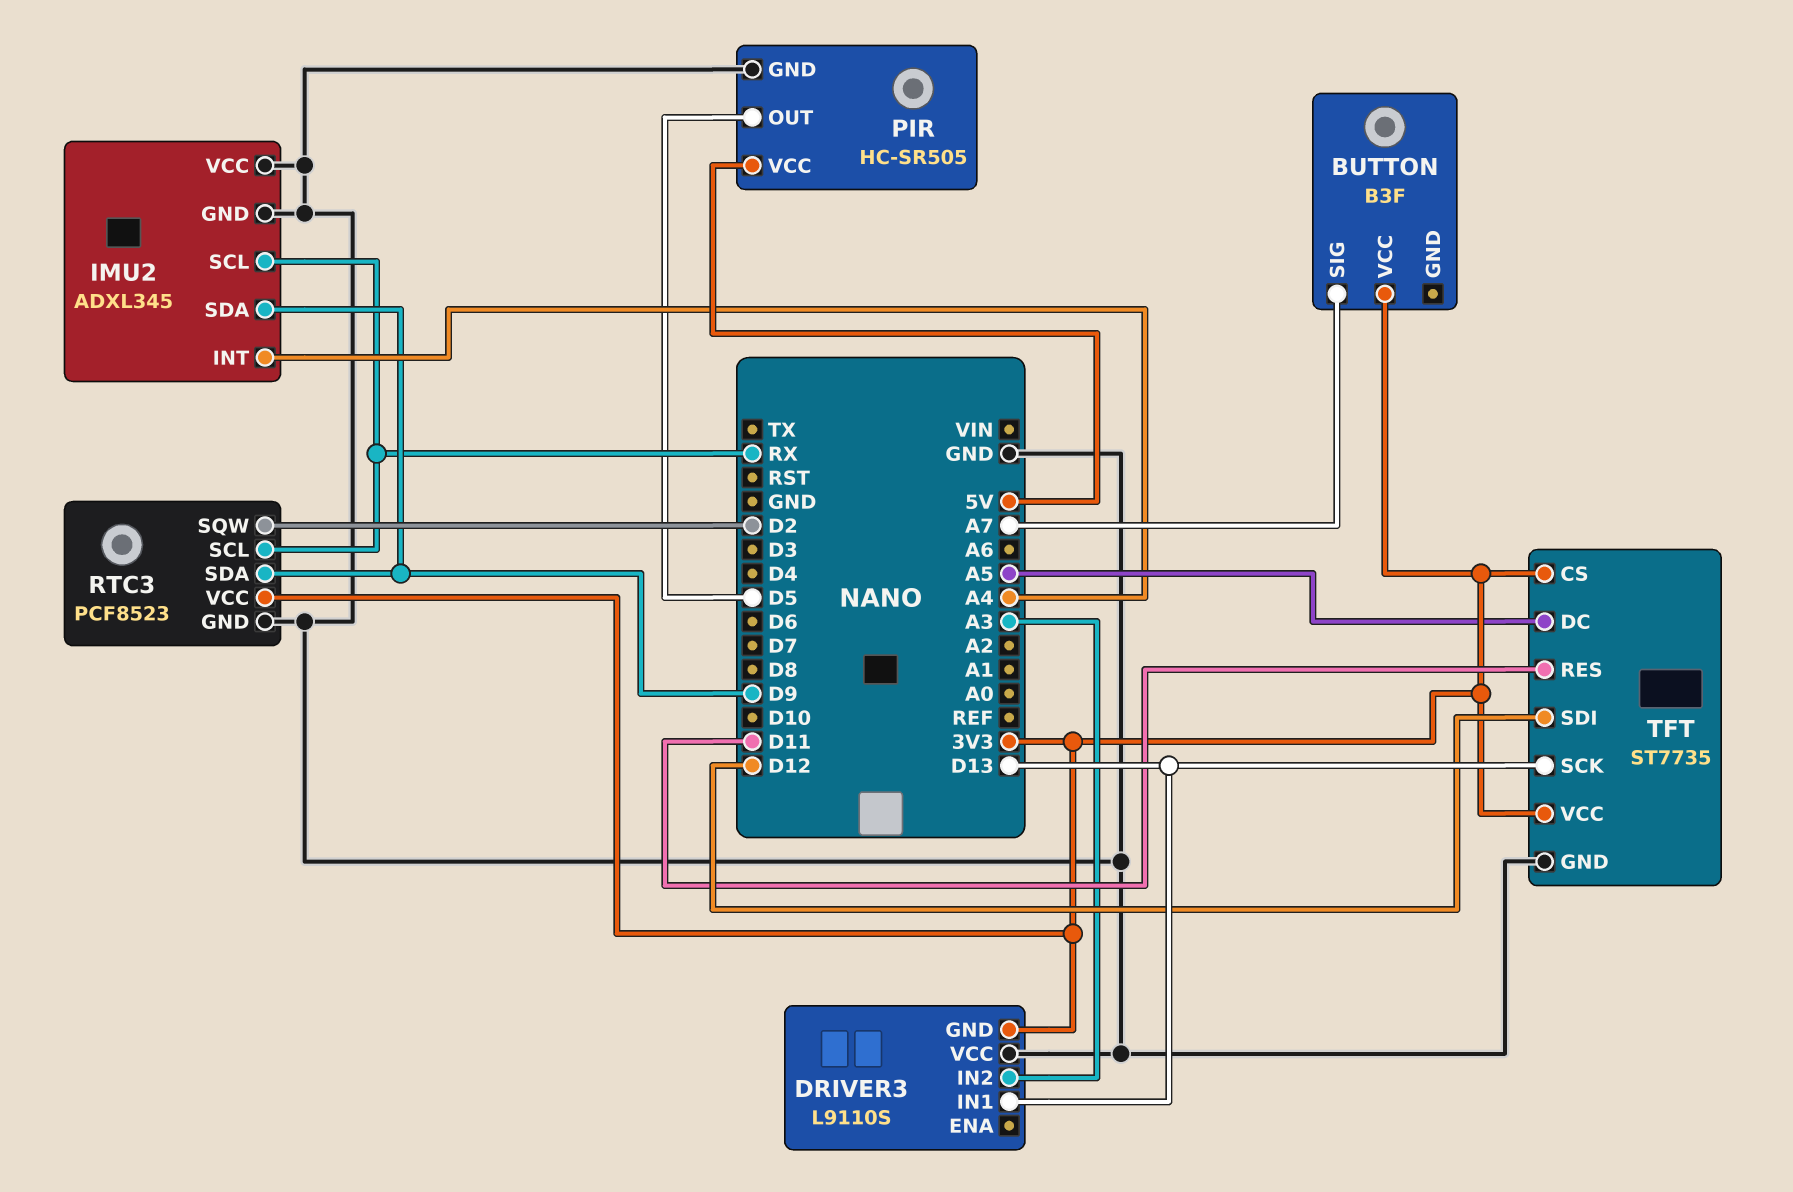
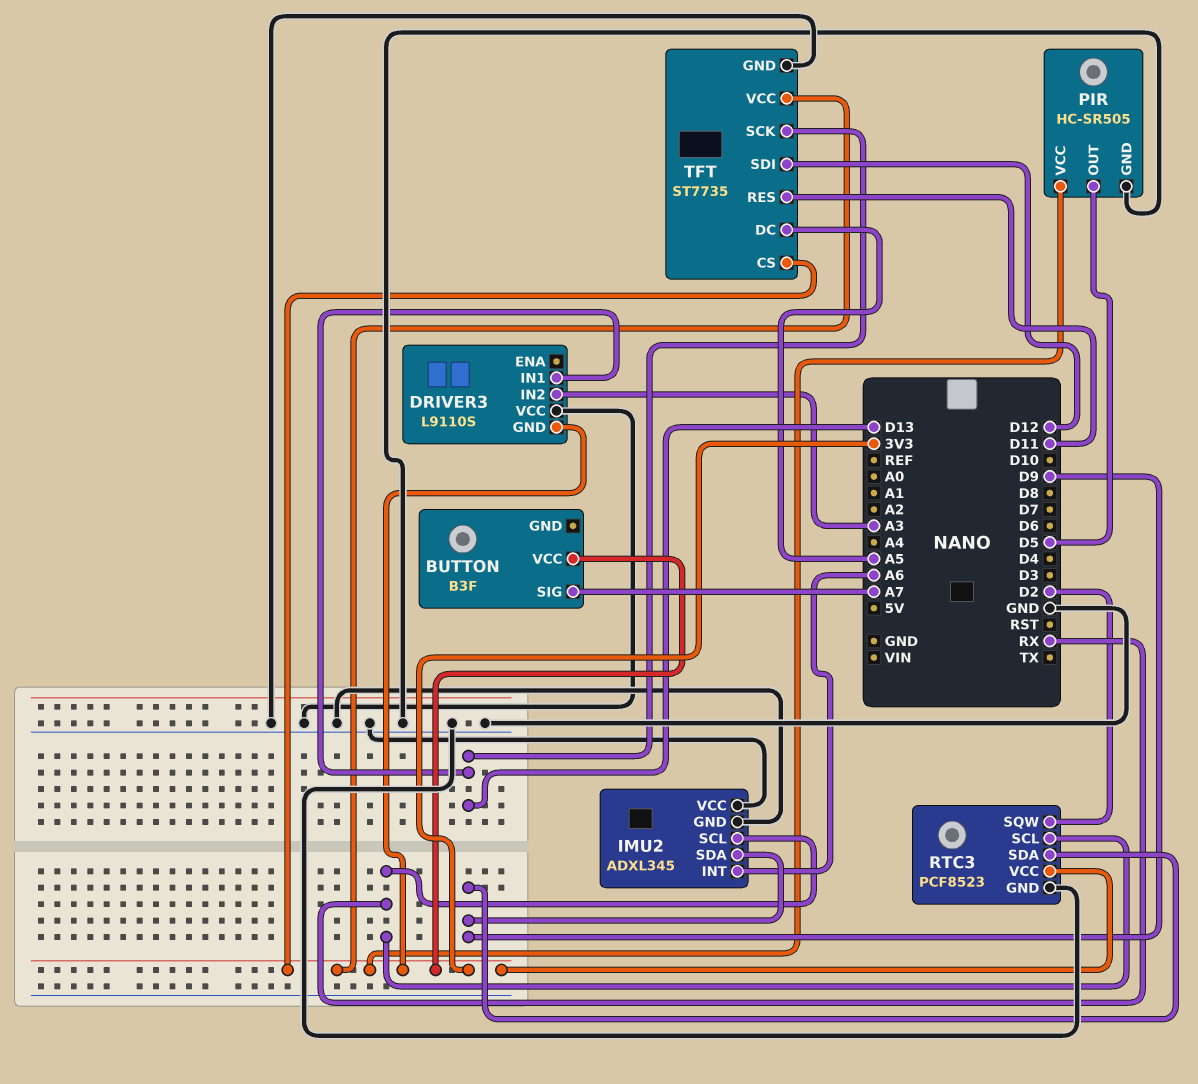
IMU2 pin INT: A4 -> A6
PIR pin VCC: 5V -> 3V3

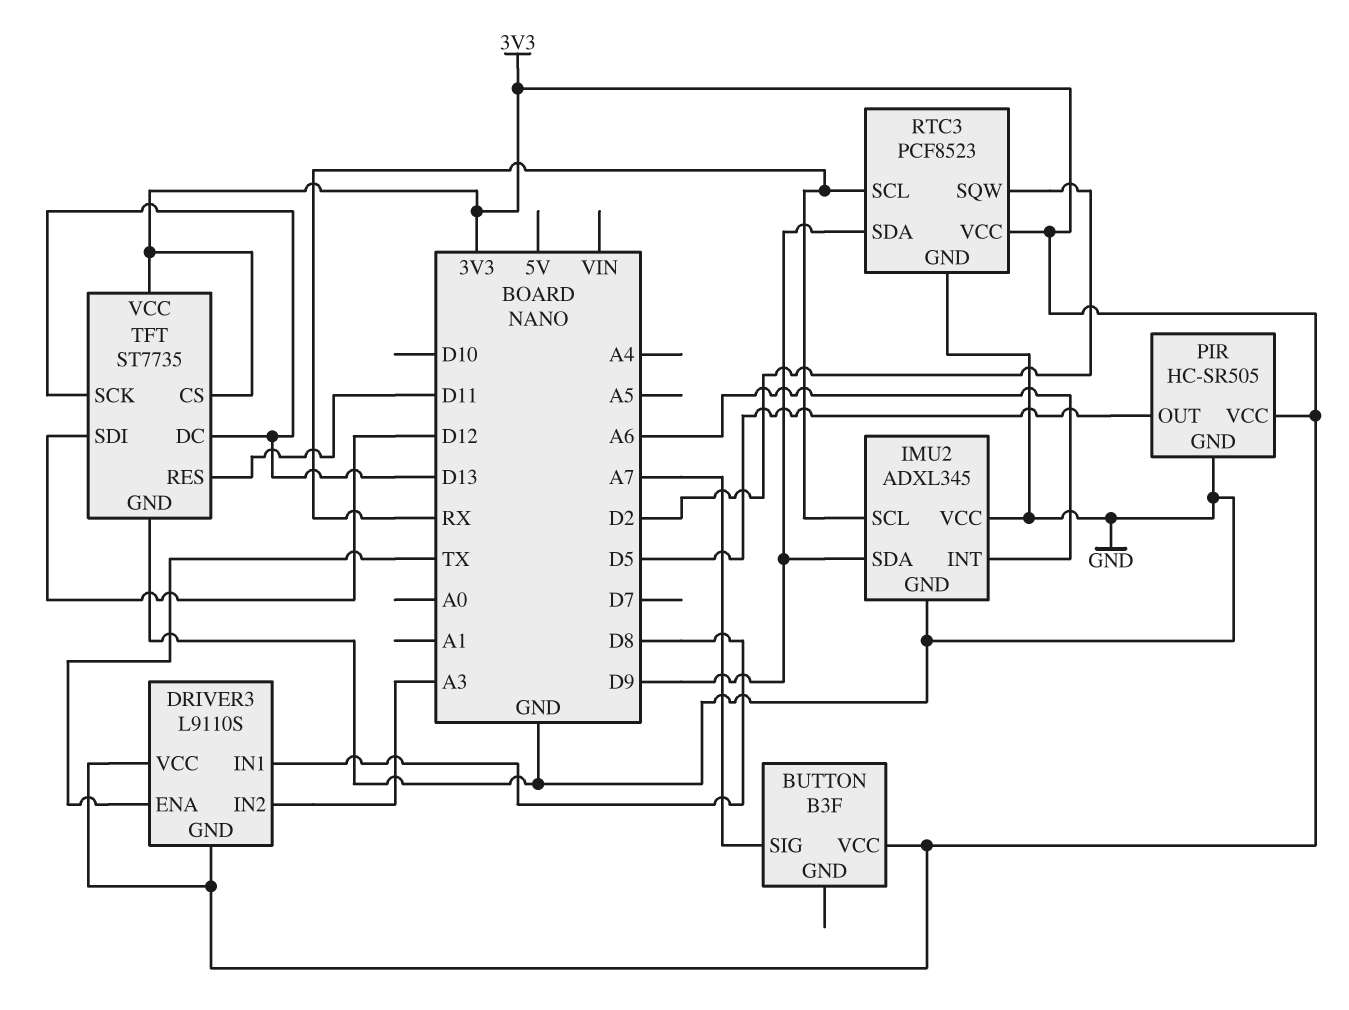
DRIVER3 pin ENA: none -> TX
DRIVER3 pin IN1: D13 -> D8
DRIVER3 pin VCC: GND -> 3V3
TFT pin DC: A5 -> D13

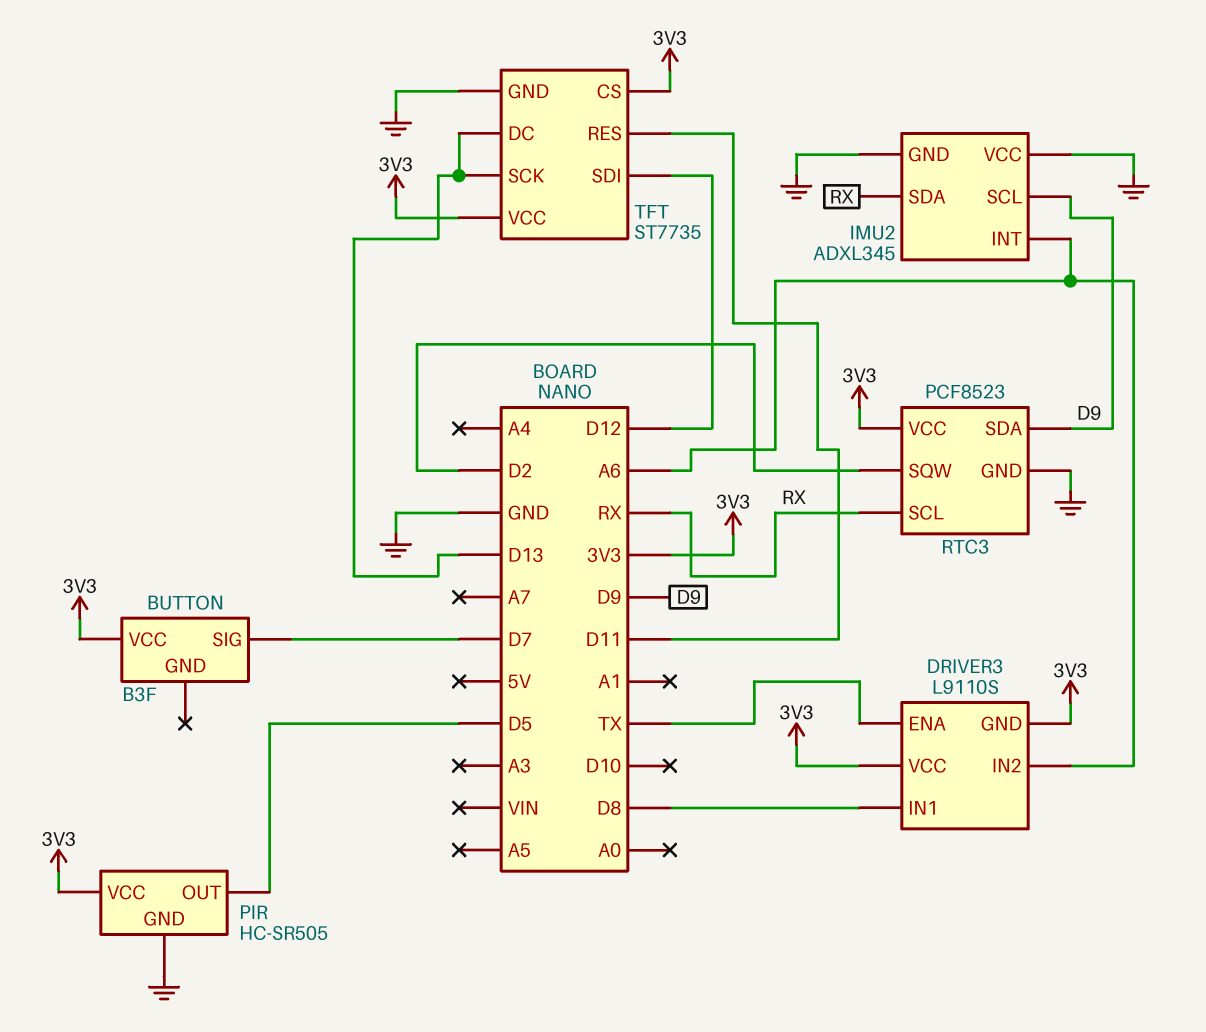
BUTTON pin SIG: A7 -> D7
DRIVER3 pin IN2: A3 -> A6
IMU2 pin SCL: RX -> D9
IMU2 pin SDA: D9 -> RX

